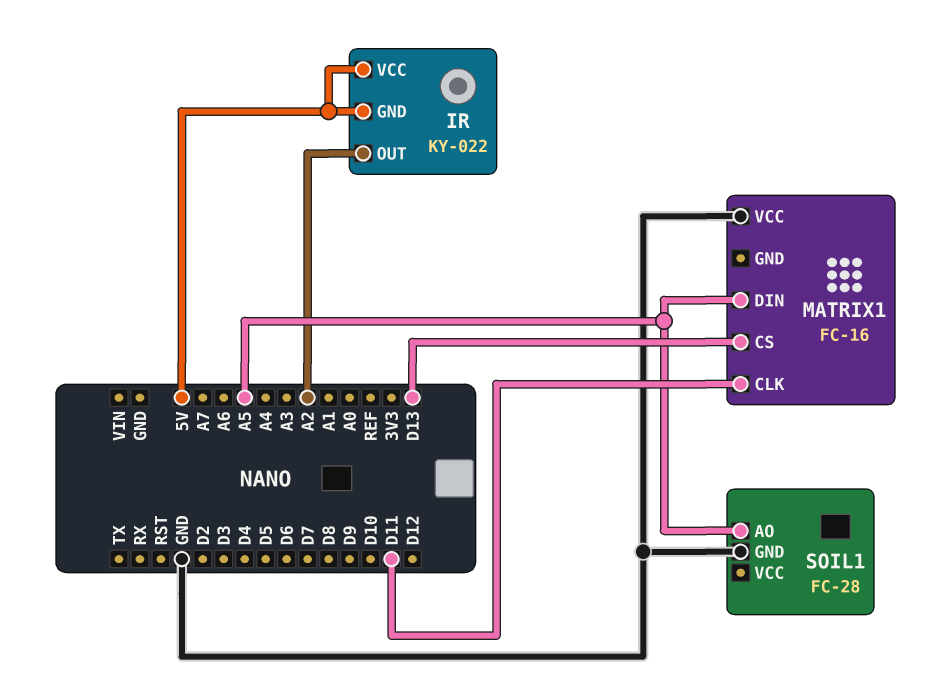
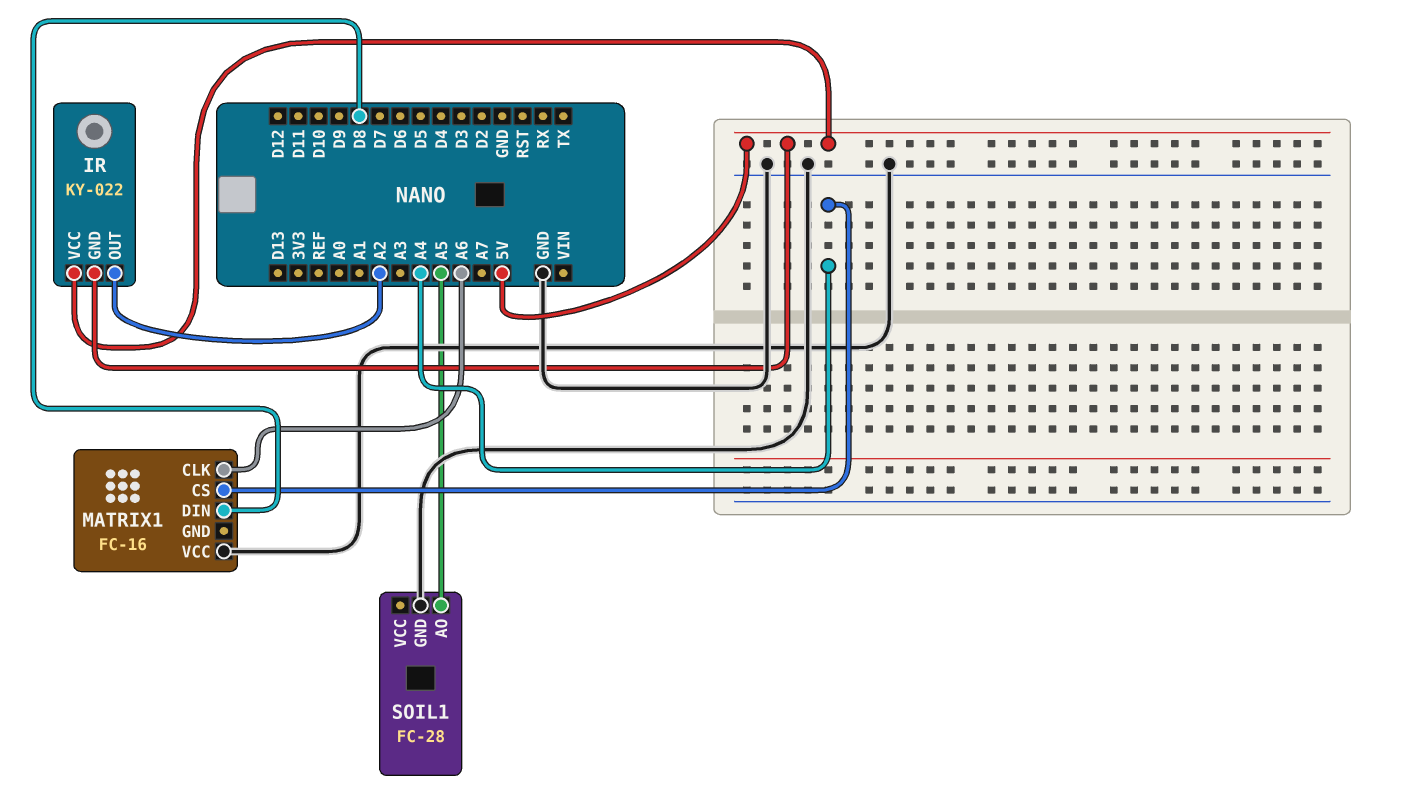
MATRIX1 pin CLK: D11 -> A6
MATRIX1 pin CS: D13 -> A4
MATRIX1 pin DIN: A5 -> D8

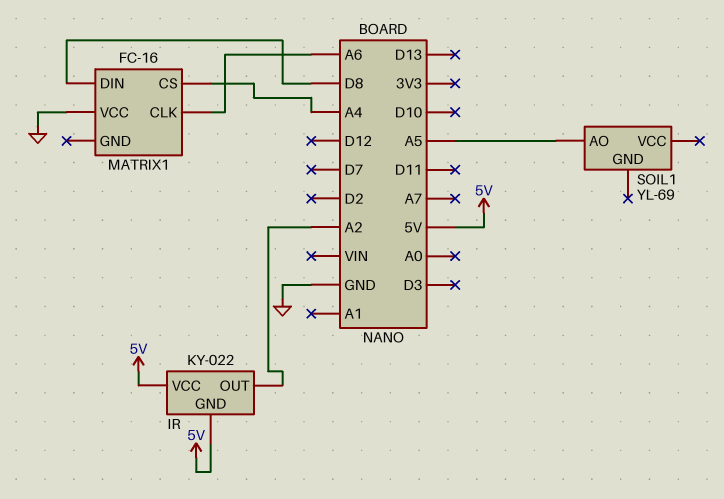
SOIL1: FC-28 -> YL-69
SOIL1 pin GND: GND -> none

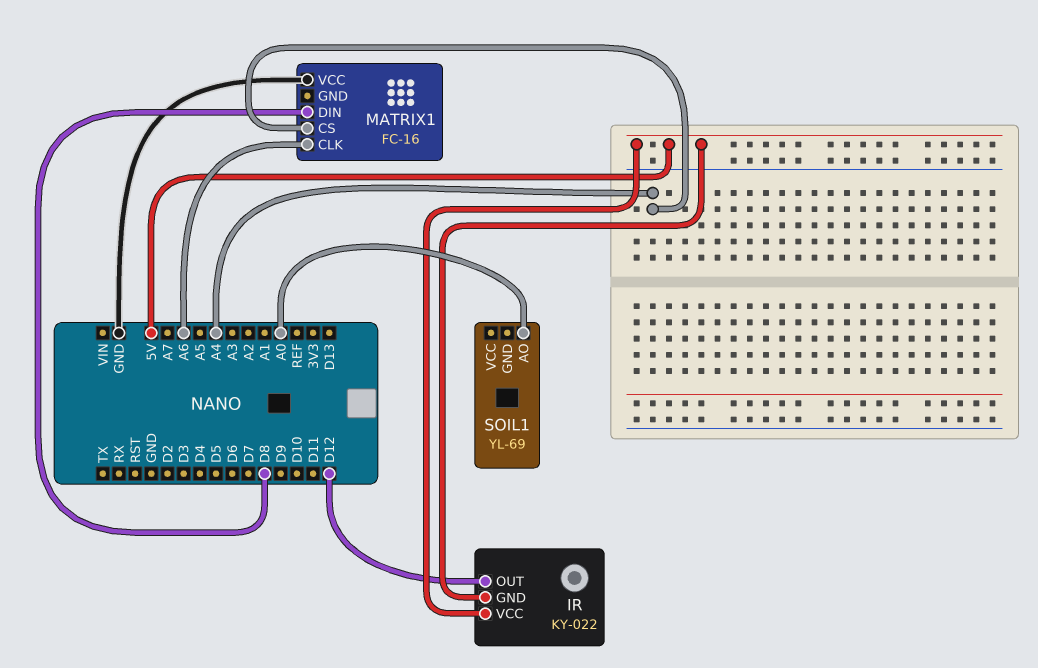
IR pin OUT: A2 -> D12
SOIL1 pin AO: A5 -> A0

